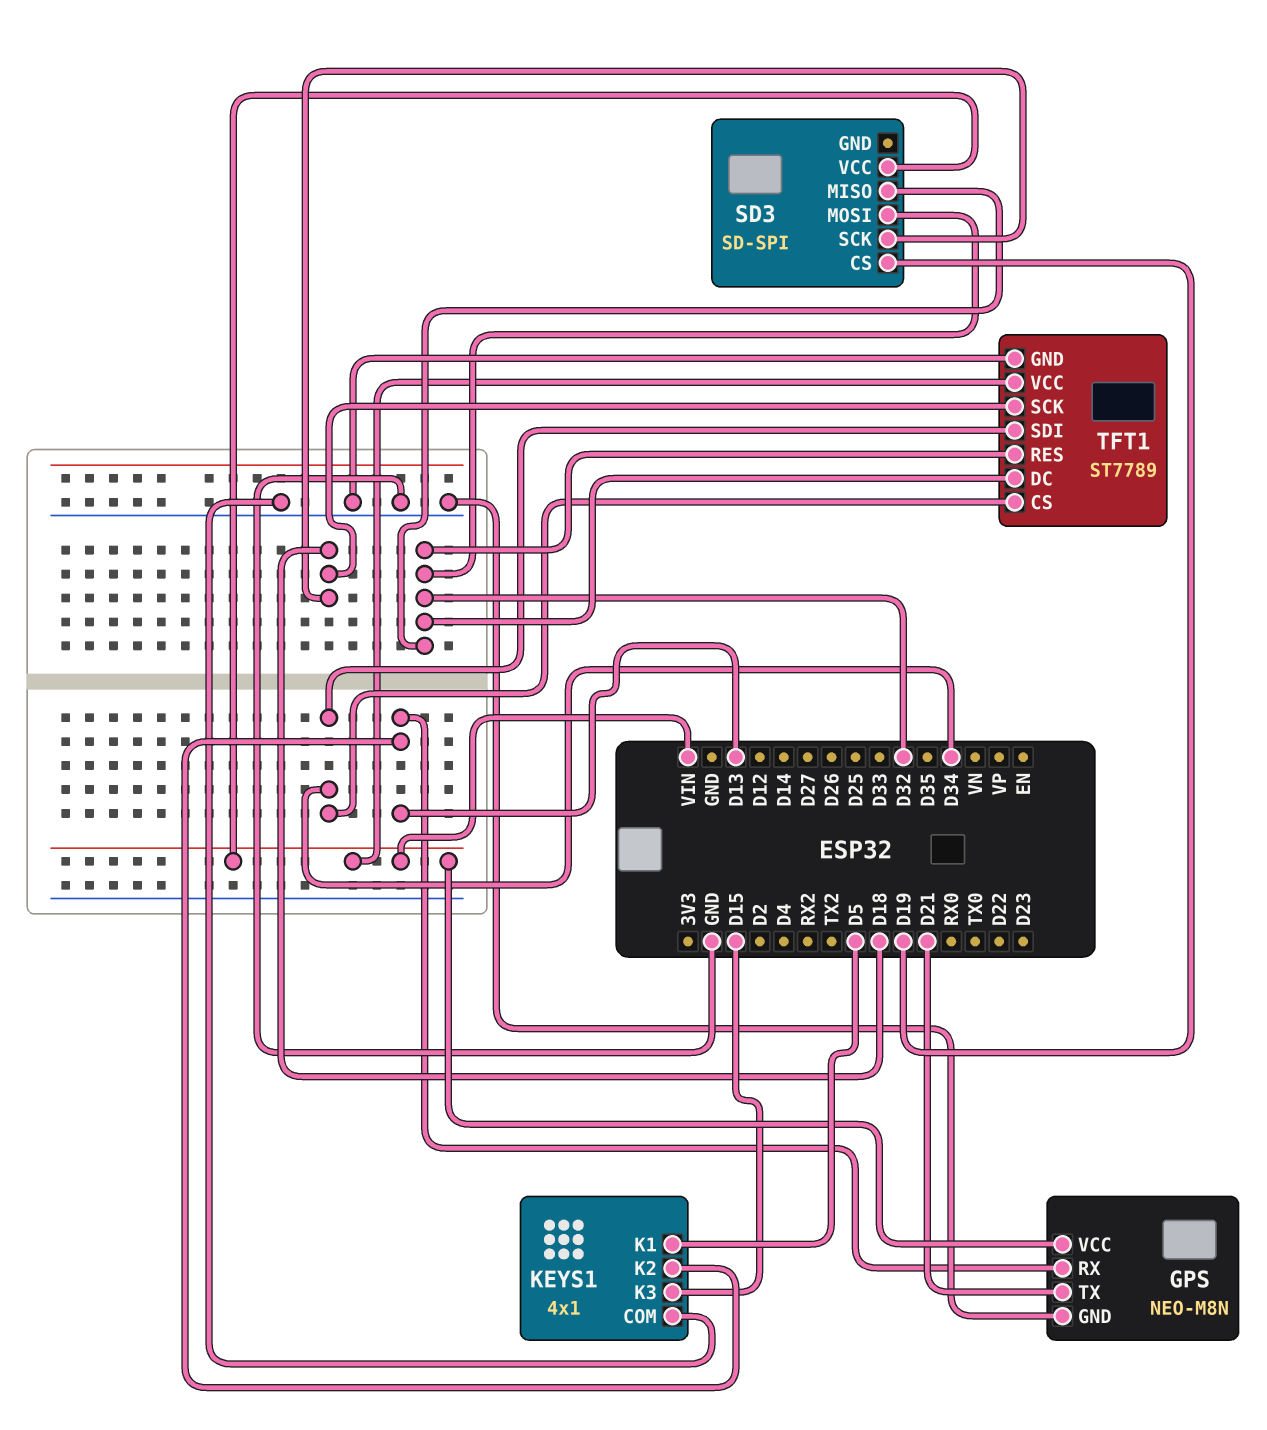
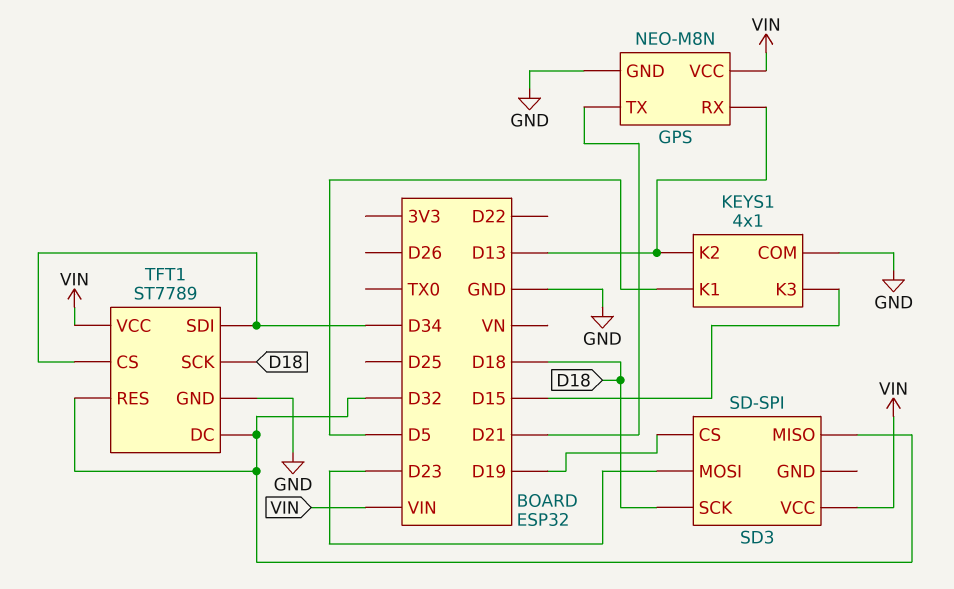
SD3 pin MOSI: D32 -> D23

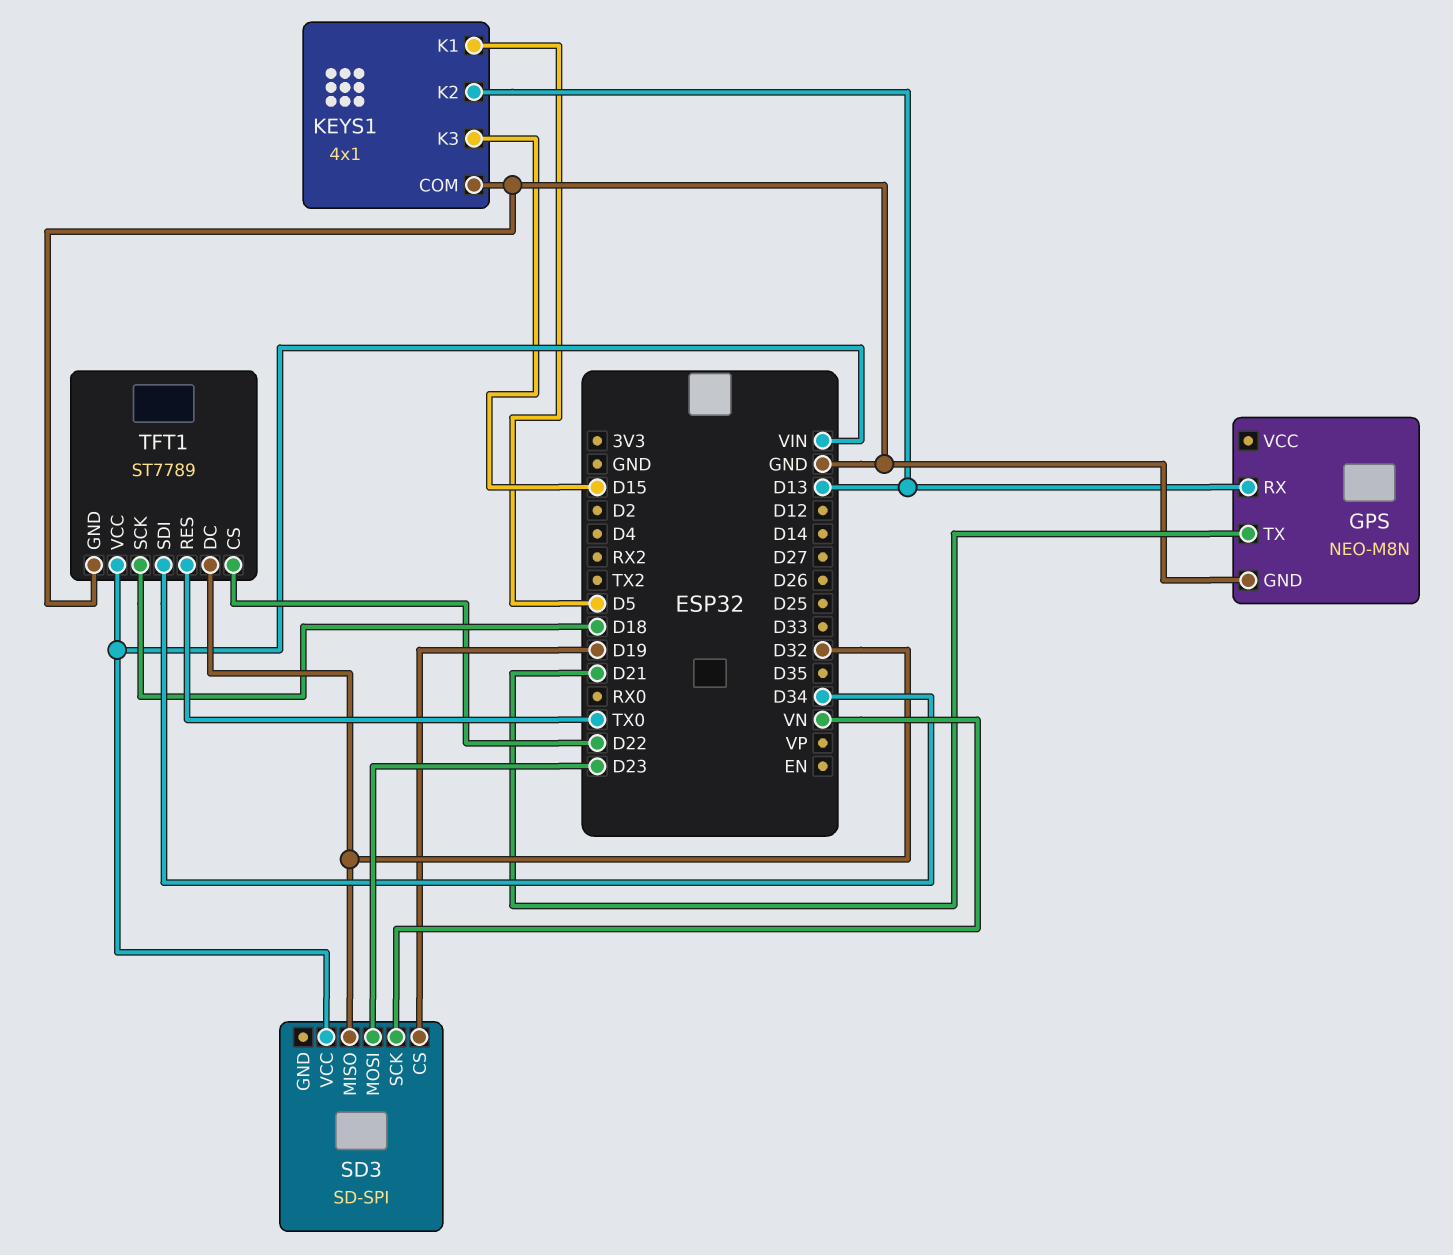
GPS pin VCC: VIN -> none
SD3 pin SCK: D18 -> VN
TFT1 pin CS: D34 -> D22
TFT1 pin RES: D32 -> TX0

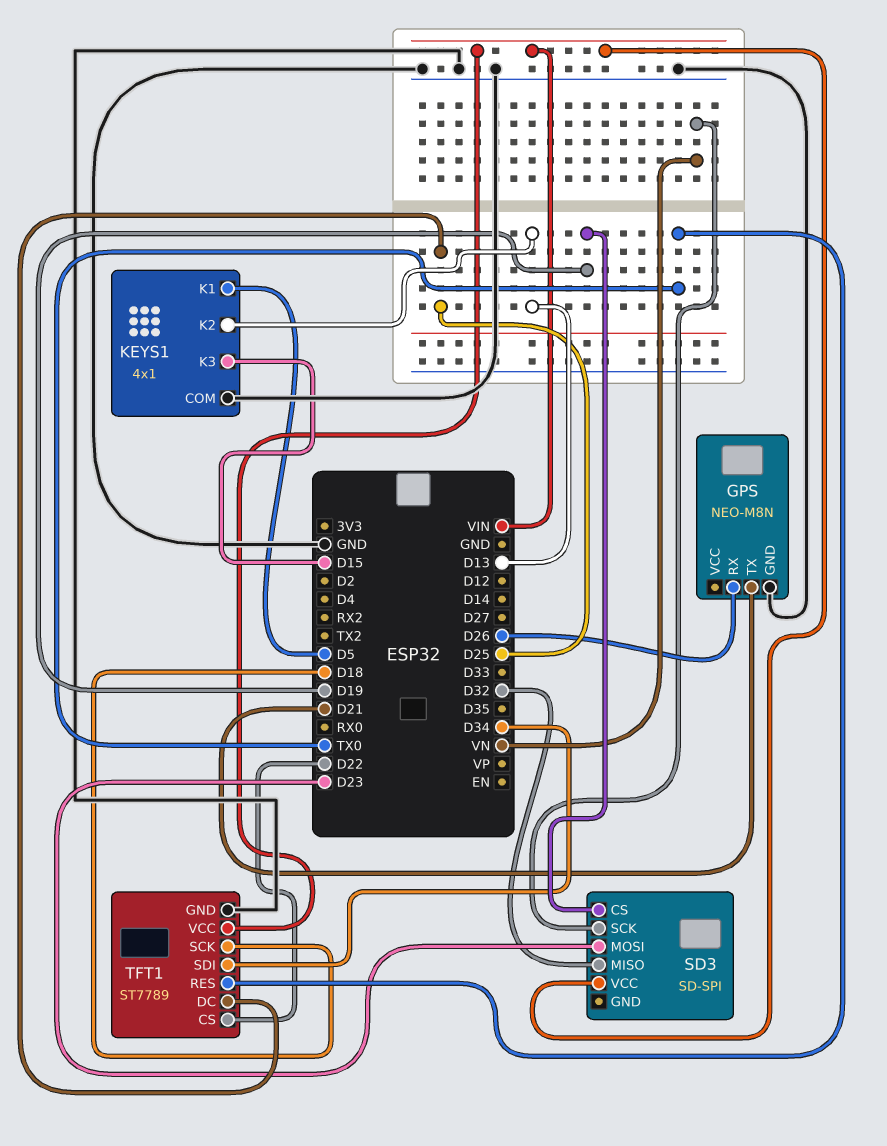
GPS pin RX: D13 -> D26
TFT1 pin DC: D32 -> D25

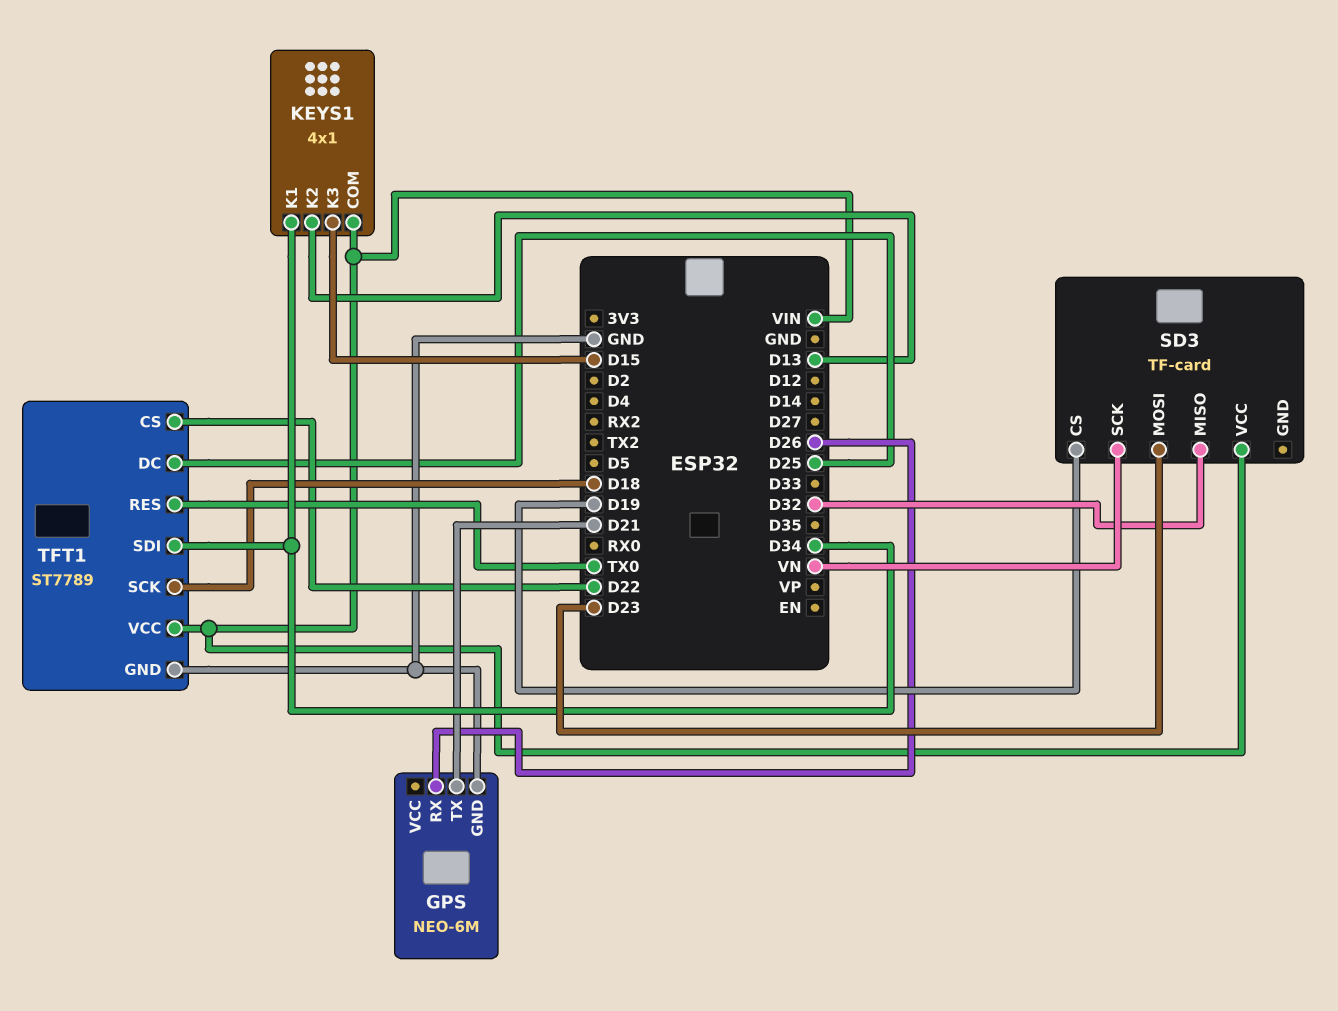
GPS: NEO-M8N -> NEO-6M
KEYS1 pin COM: GND -> VIN
KEYS1 pin K1: D5 -> D34
SD3: SD-SPI -> TF-card

